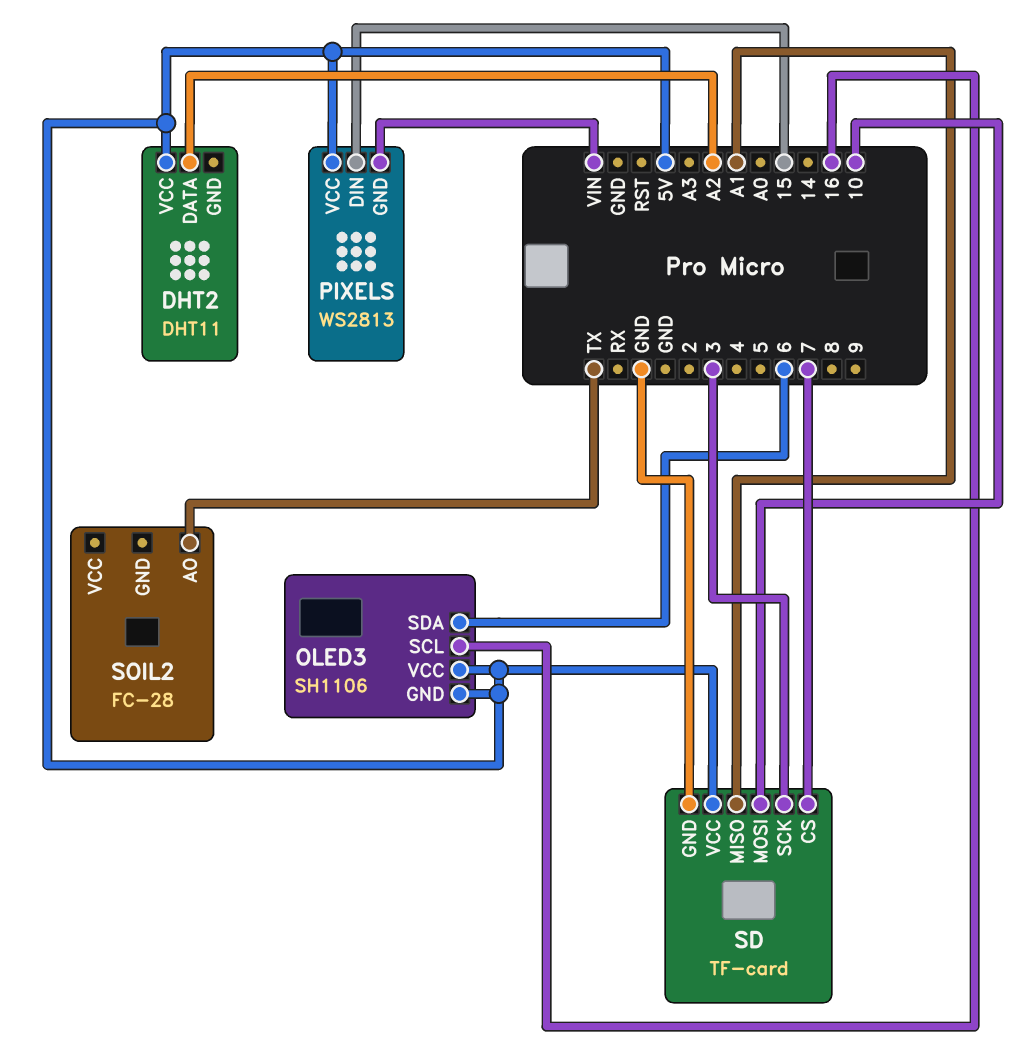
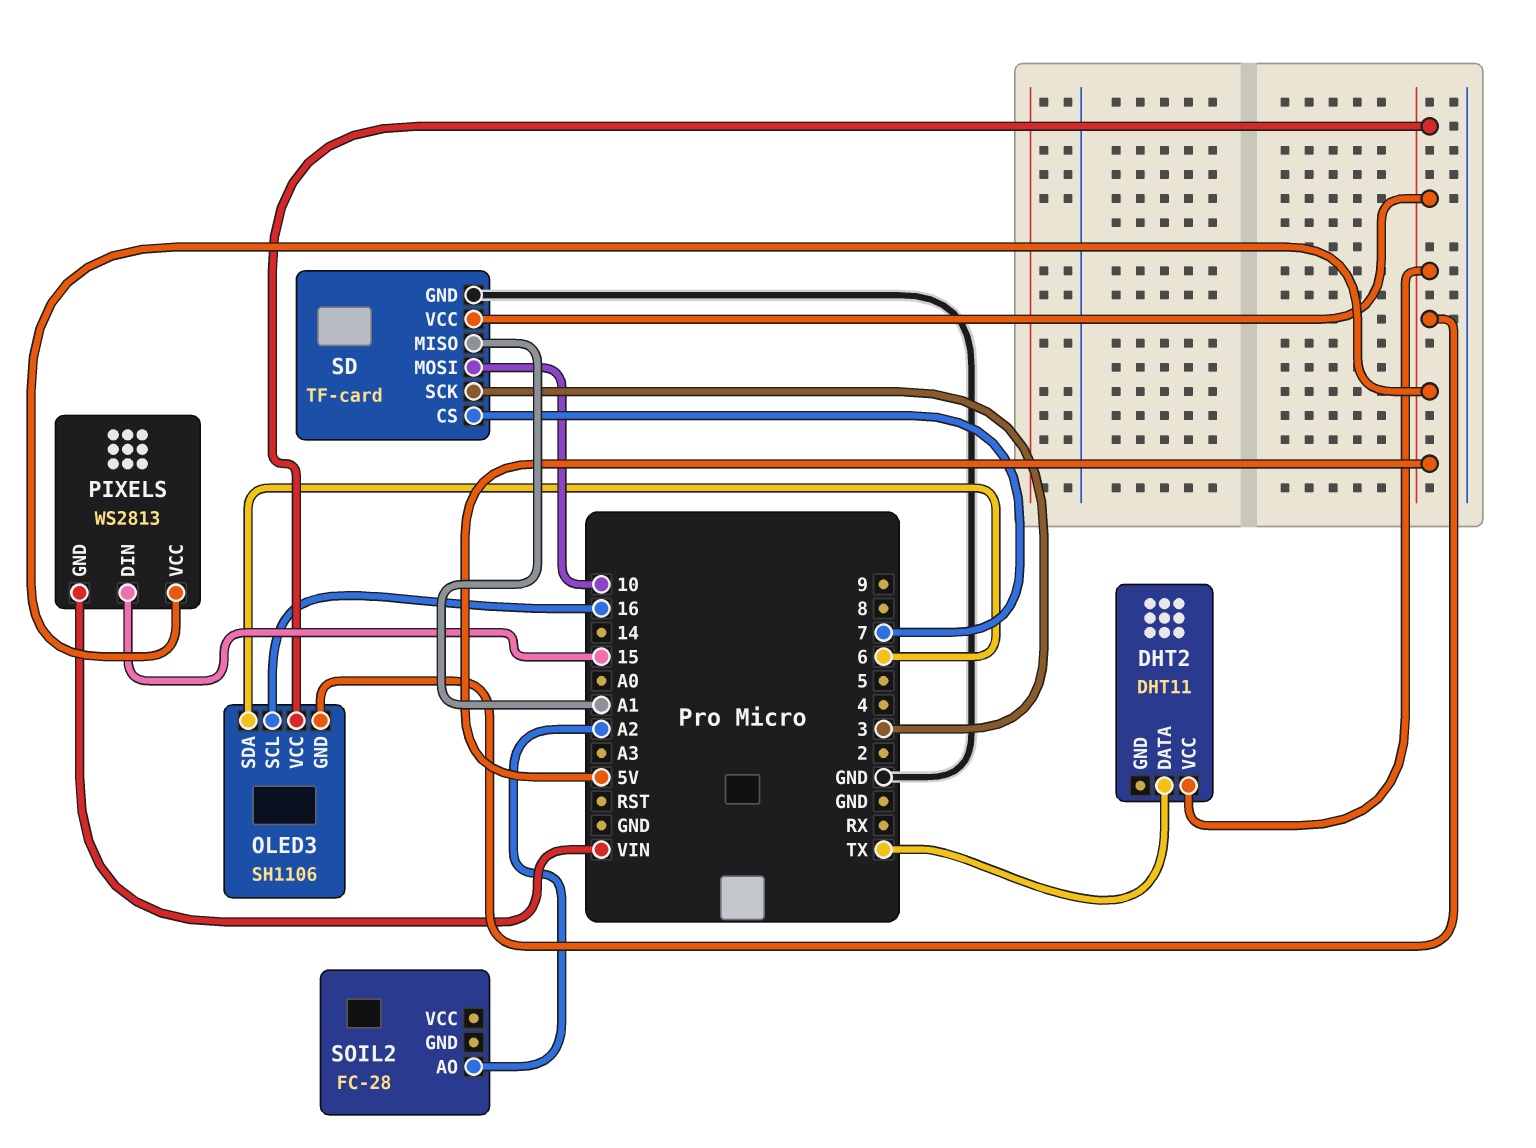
DHT2 pin DATA: A2 -> TX
SOIL2 pin AO: TX -> A2

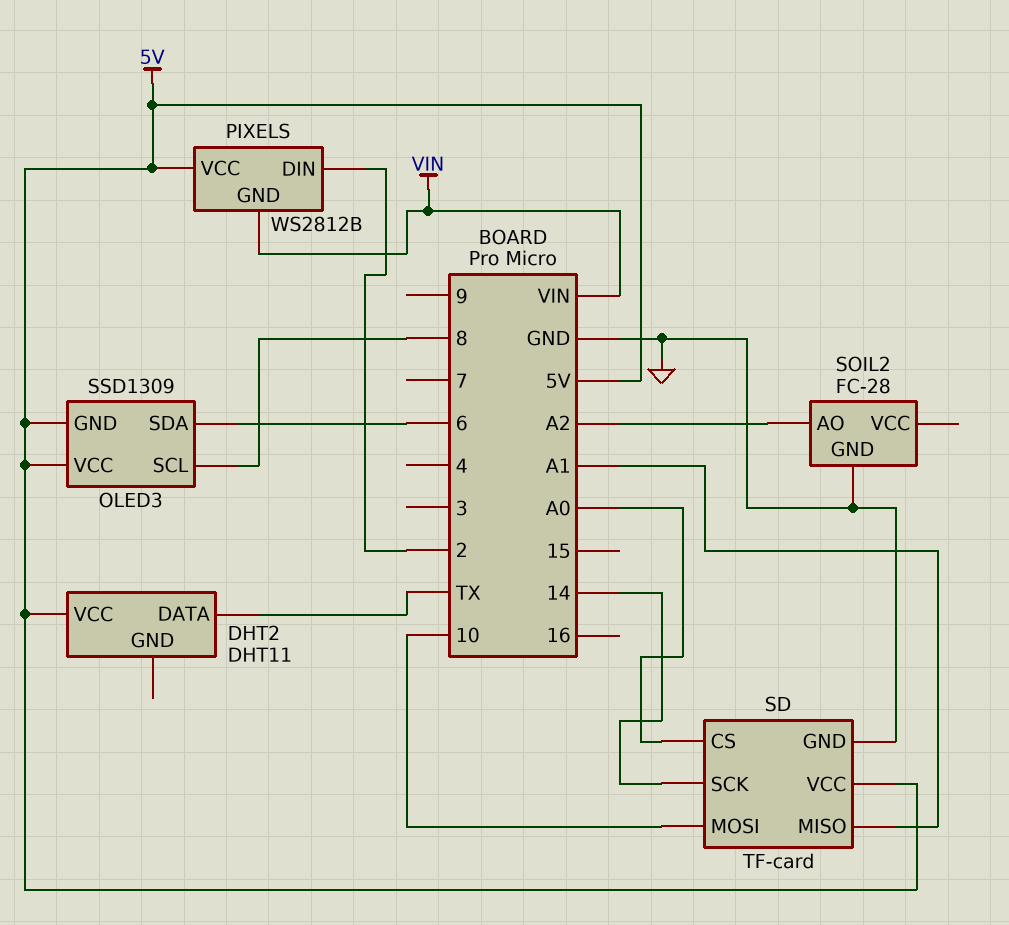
OLED3: SH1106 -> SSD1309
OLED3 pin SCL: 16 -> 8
PIXELS: WS2813 -> WS2812B
PIXELS pin DIN: 15 -> 2
SD pin CS: 7 -> A0
SD pin SCK: 3 -> 14
SOIL2 pin GND: none -> GND

